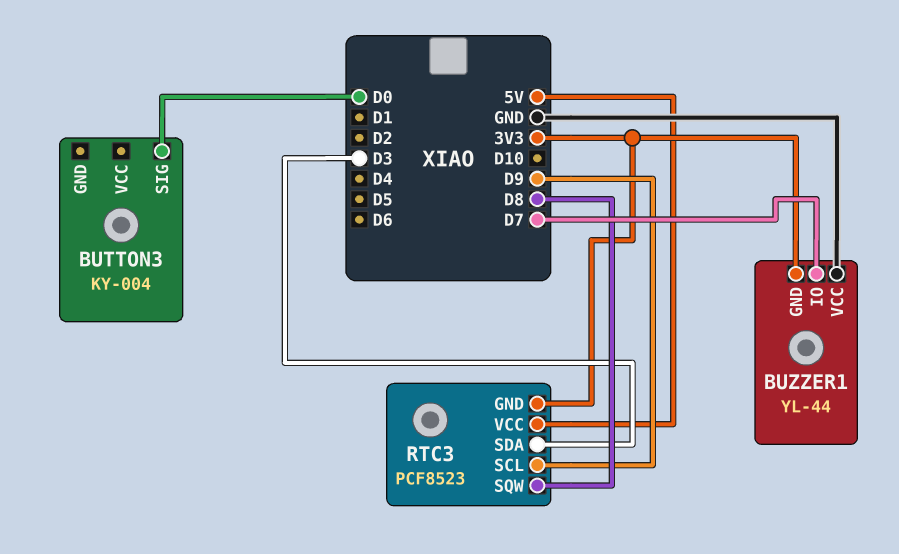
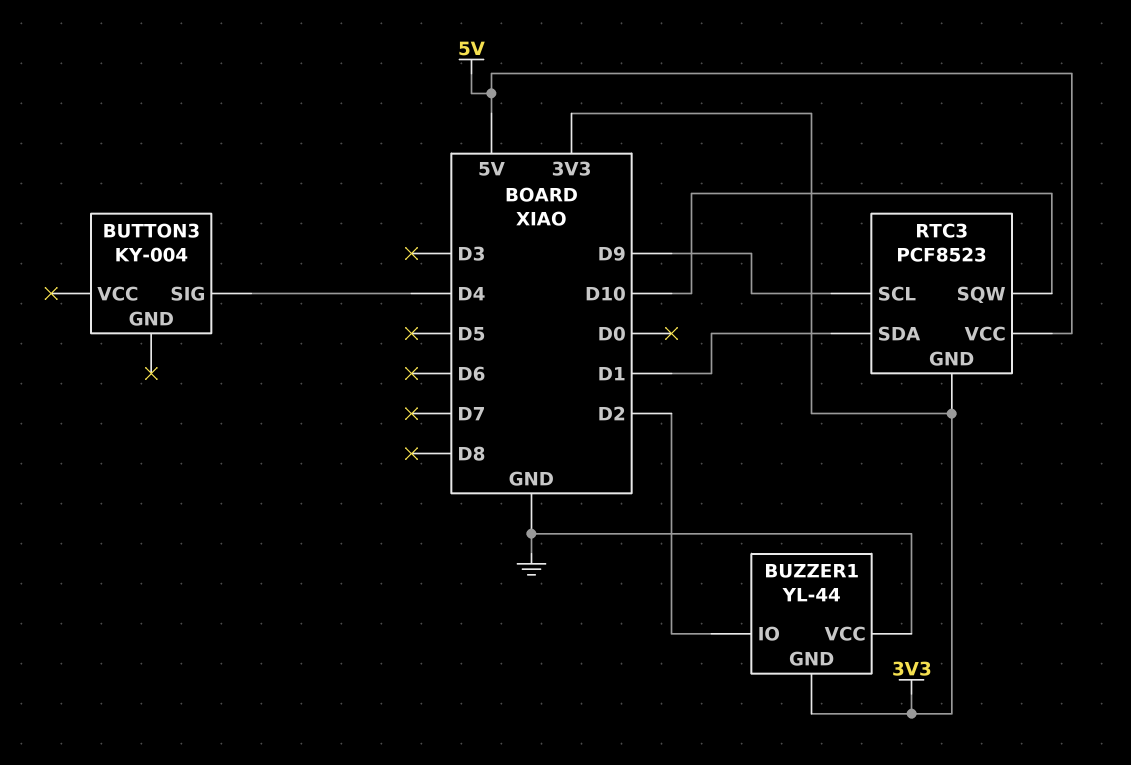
BUTTON3 pin SIG: D0 -> D4
BUZZER1 pin IO: D7 -> D2
RTC3 pin SDA: D3 -> D1
RTC3 pin SQW: D8 -> D10

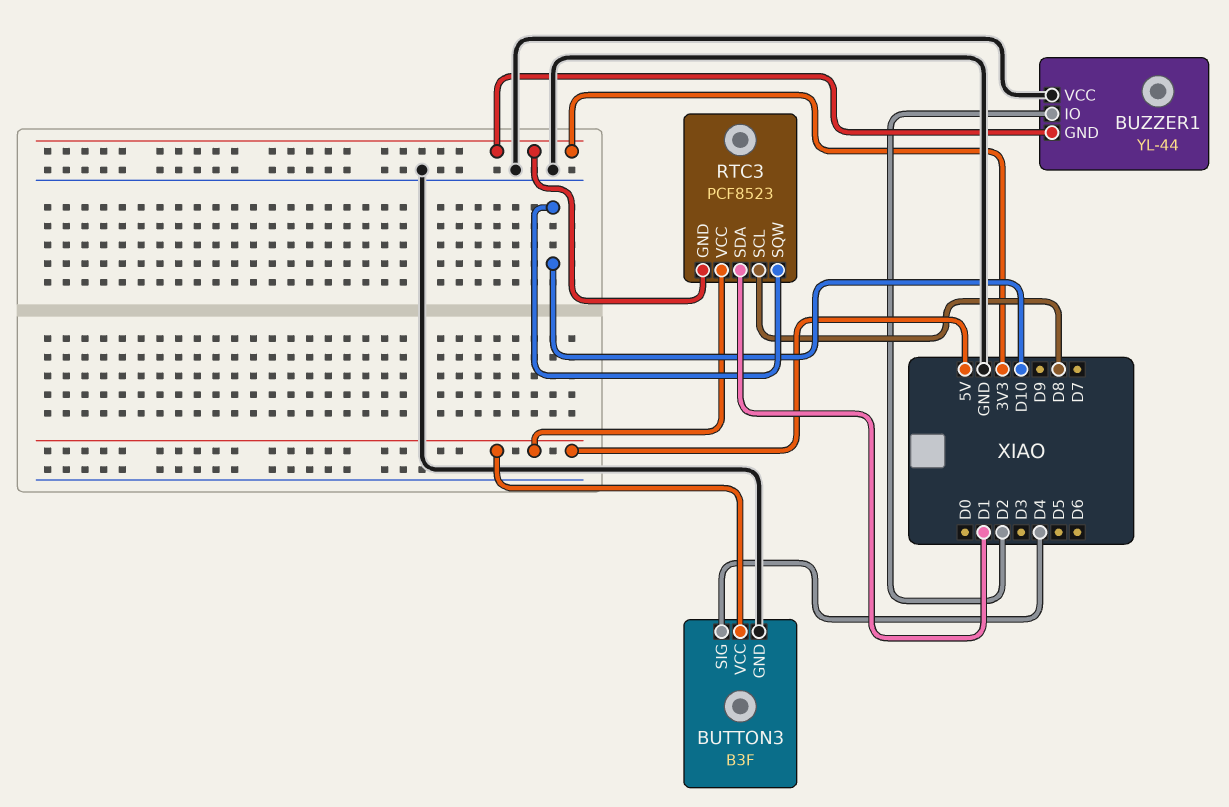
BUTTON3: KY-004 -> B3F
BUTTON3 pin GND: none -> GND
BUTTON3 pin VCC: none -> 5V
RTC3 pin SCL: D9 -> D8

